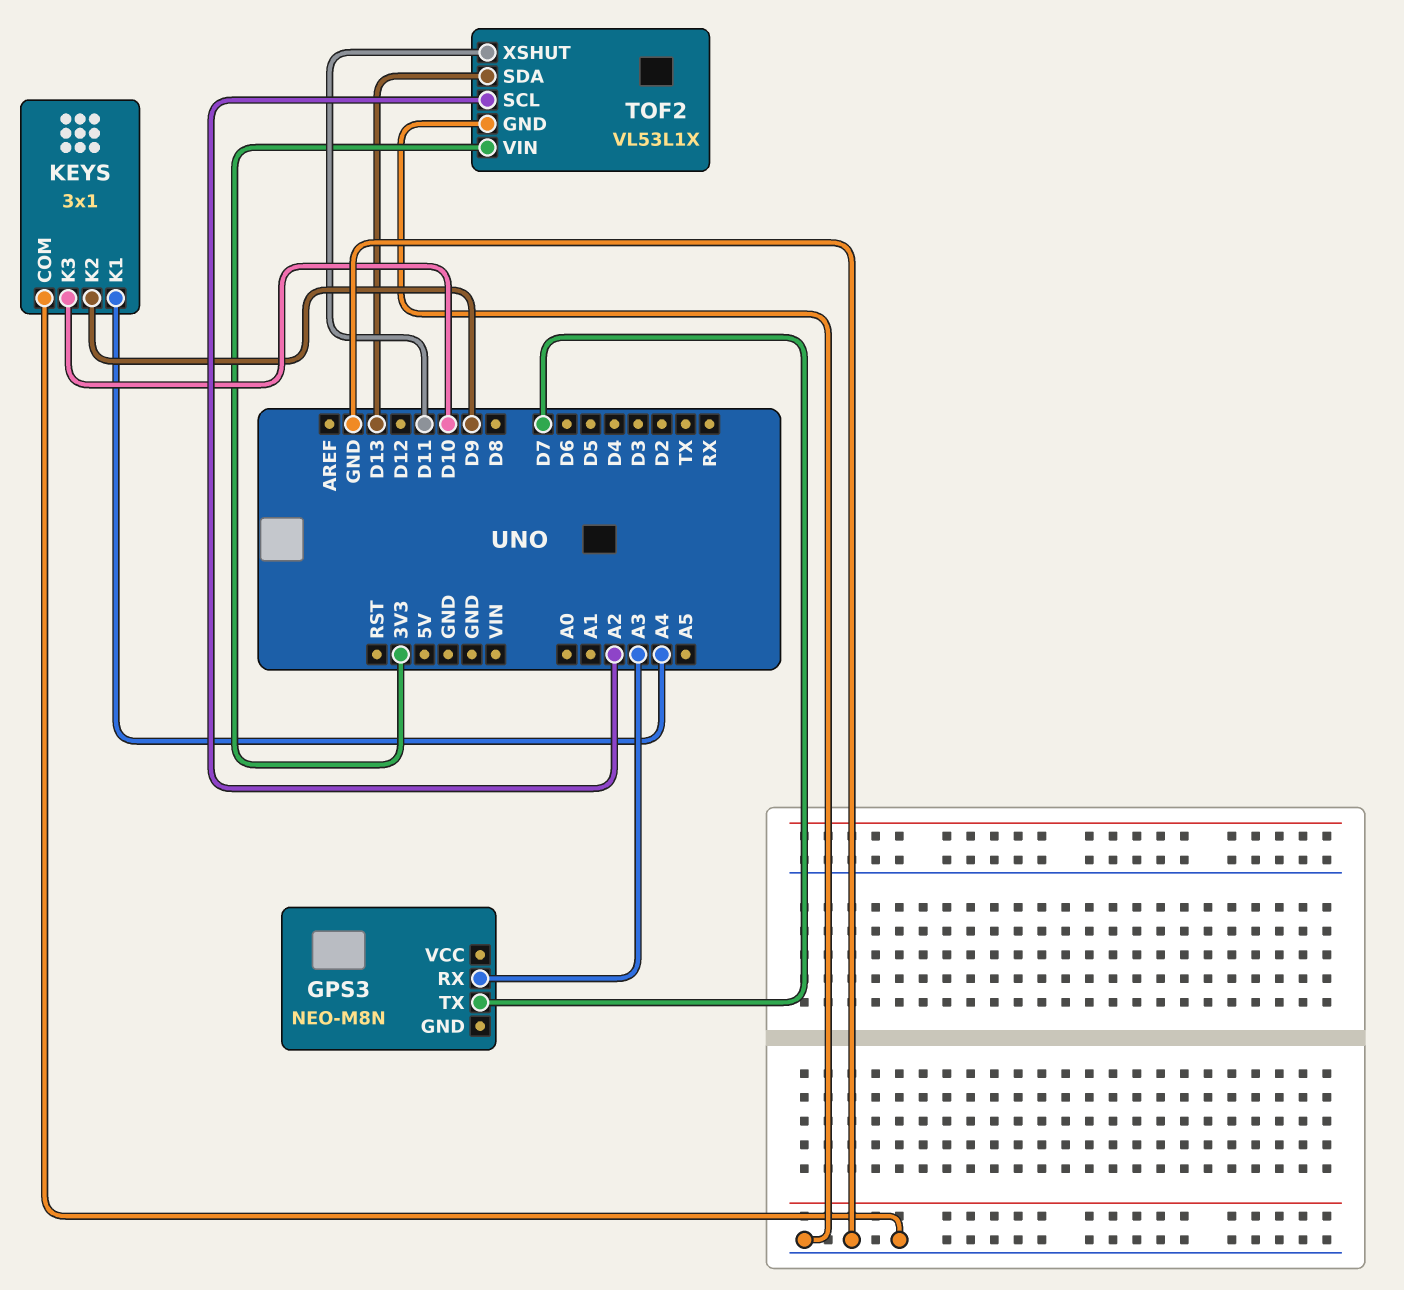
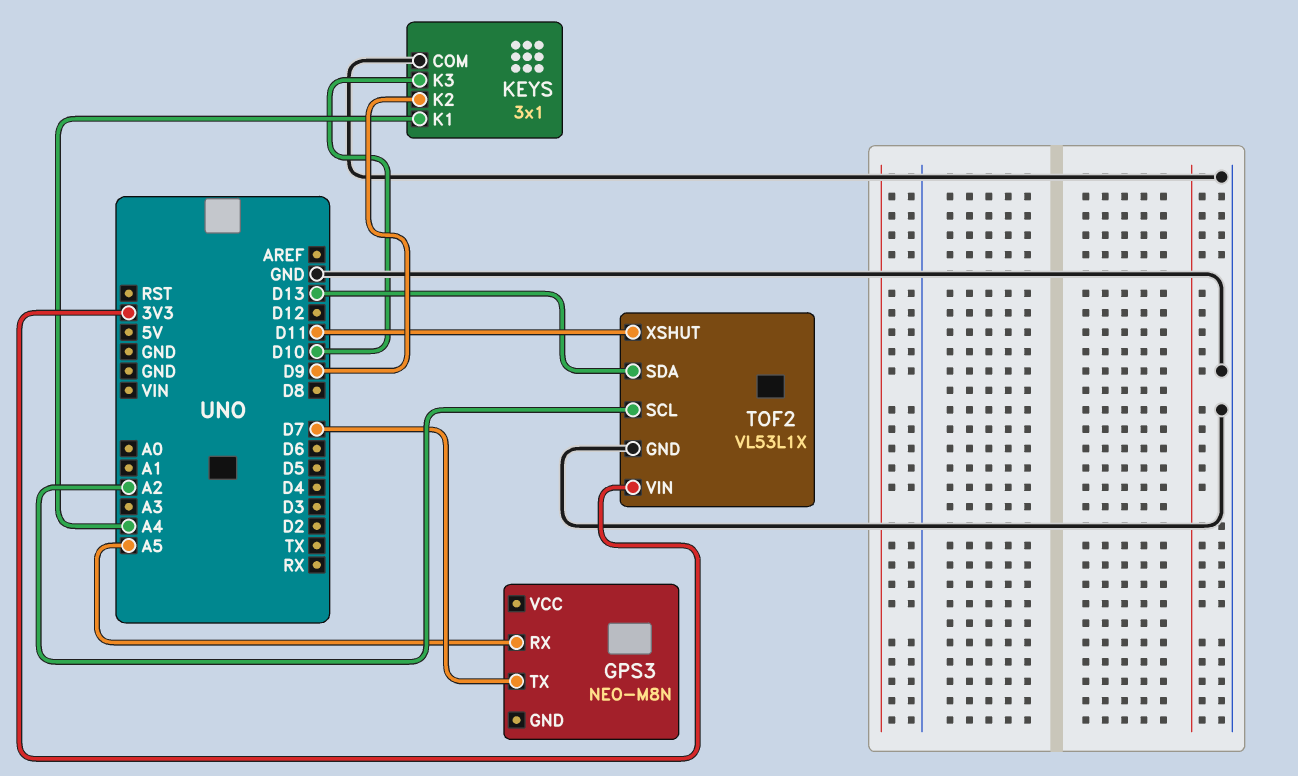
GPS3 pin RX: A3 -> A5

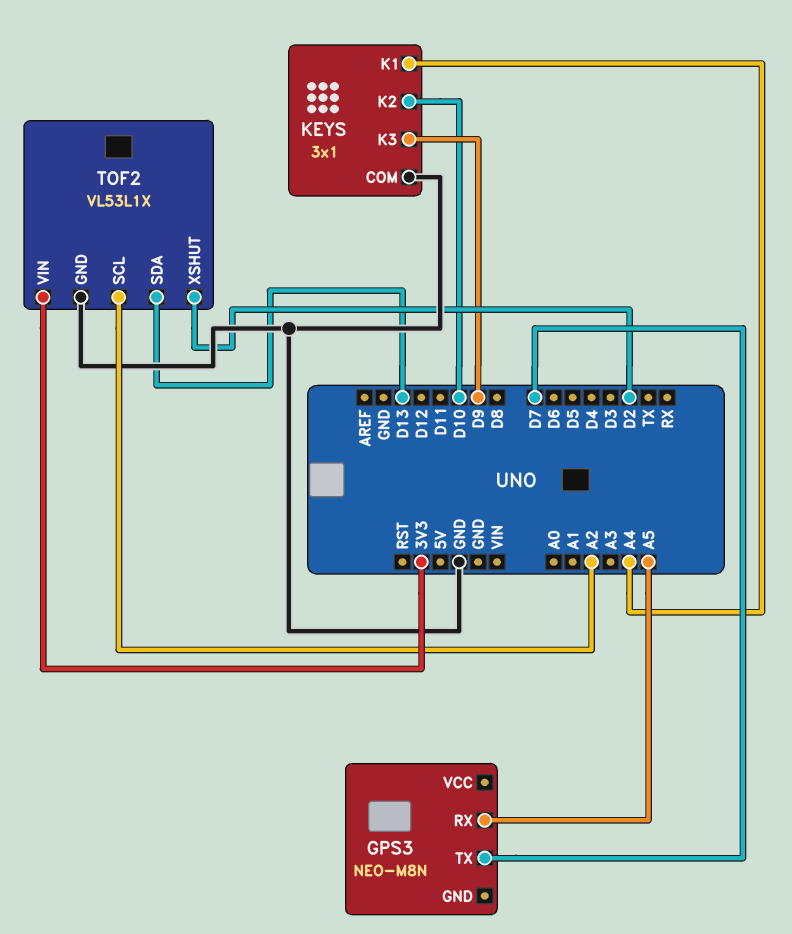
KEYS pin K2: D9 -> D10
KEYS pin K3: D10 -> D9
TOF2 pin XSHUT: D11 -> D2

